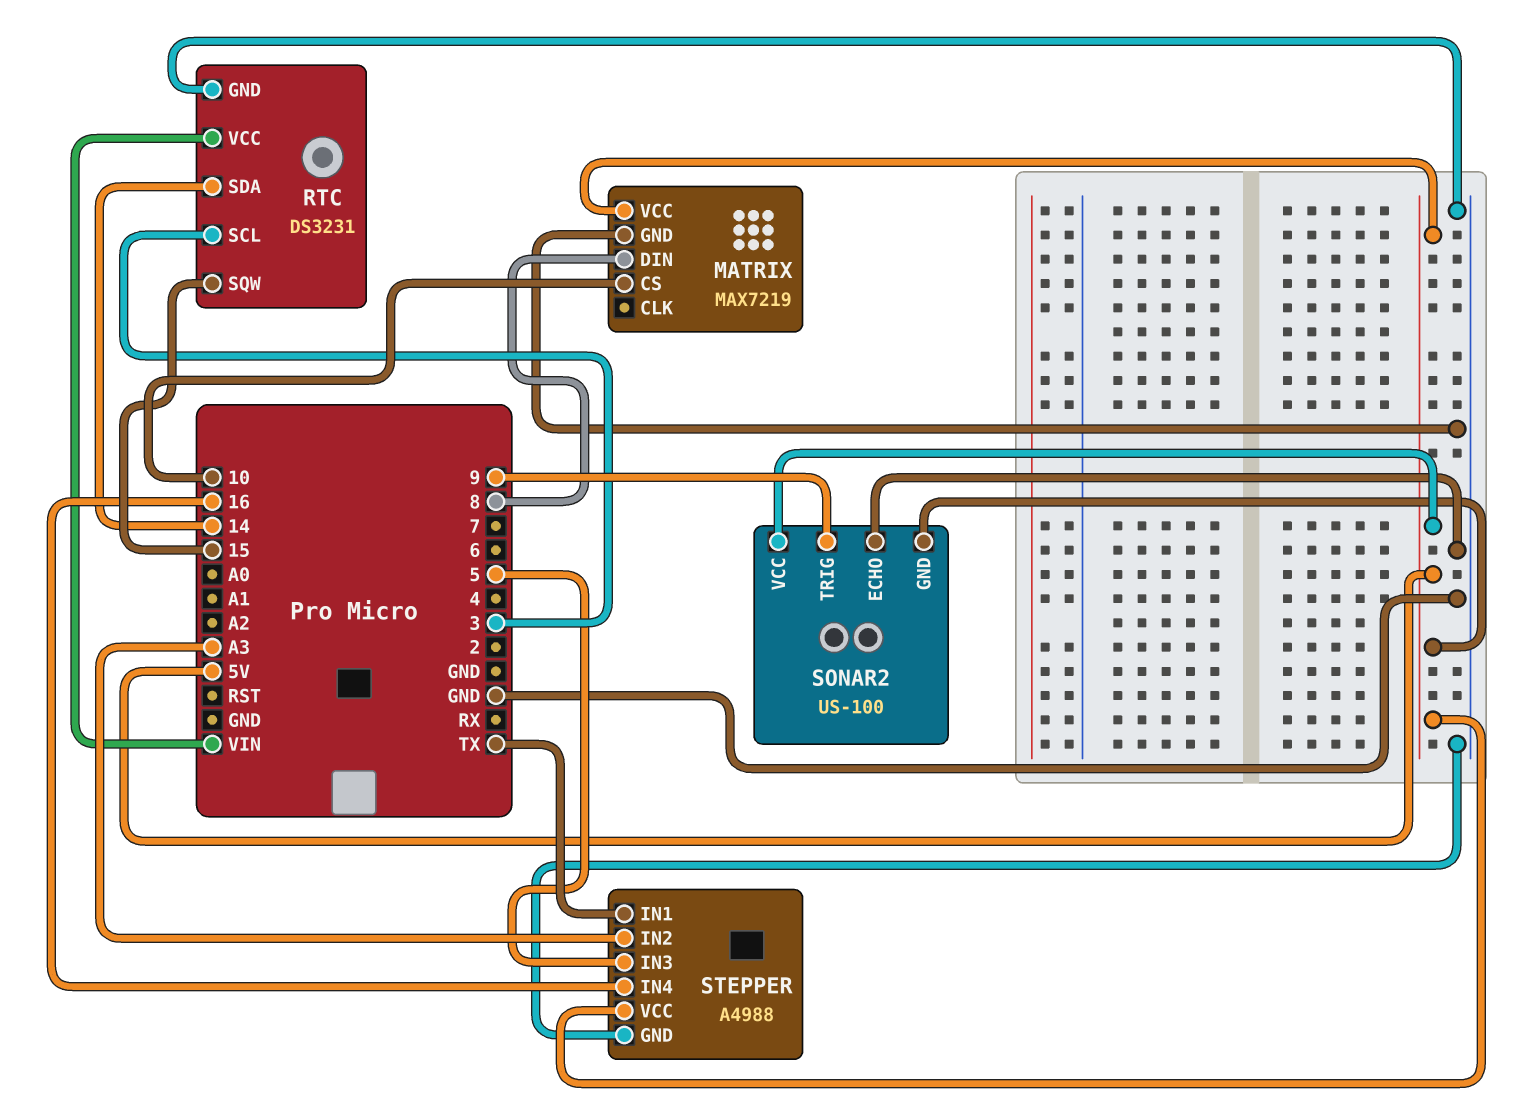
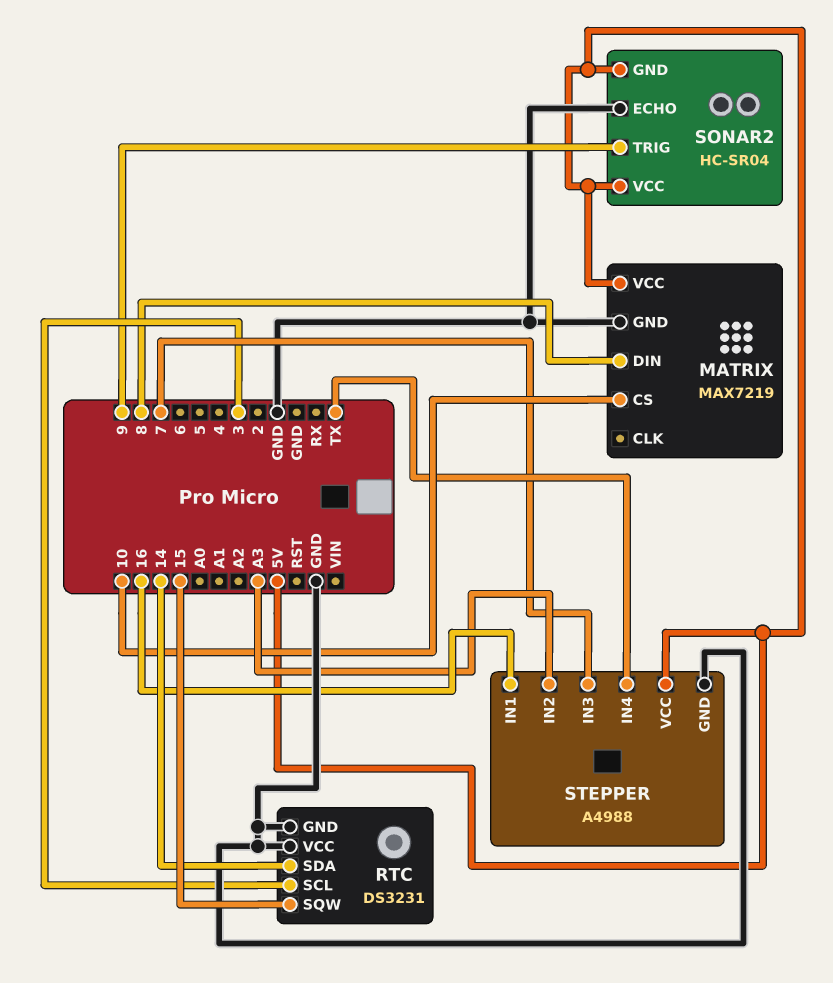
RTC pin VCC: VIN -> GND
SONAR2: US-100 -> HC-SR04
STEPPER pin IN1: TX -> 16
STEPPER pin IN3: 5 -> 7
STEPPER pin IN4: 16 -> TX

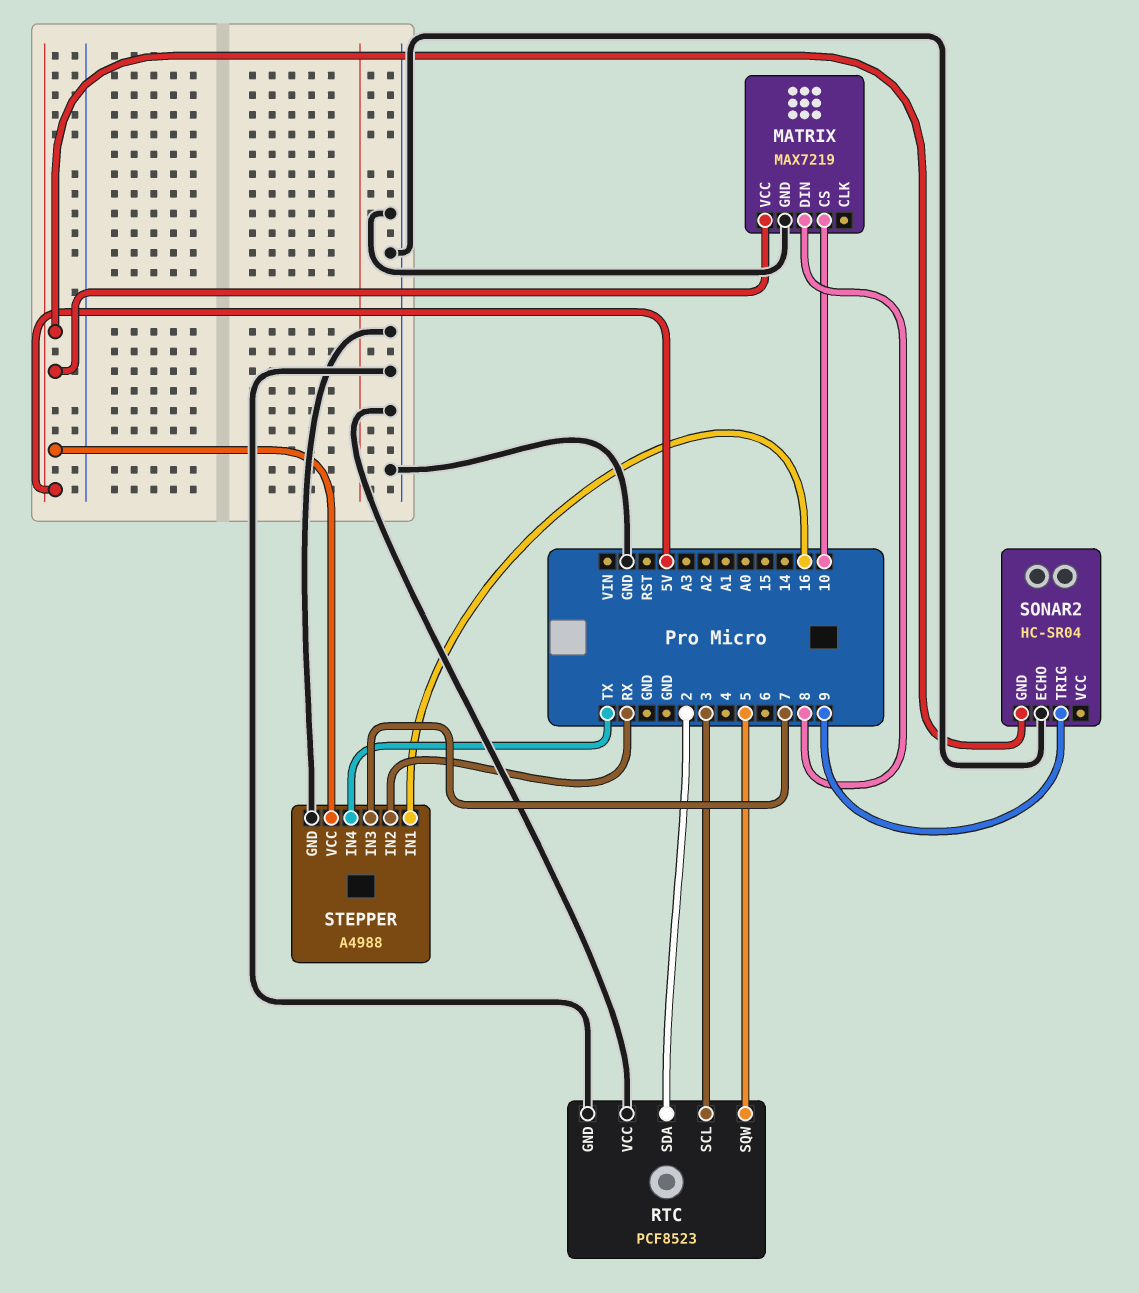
RTC: DS3231 -> PCF8523
RTC pin SDA: 14 -> 2
RTC pin SQW: 15 -> 5
SONAR2 pin VCC: 5V -> none
STEPPER pin IN2: A3 -> RX

